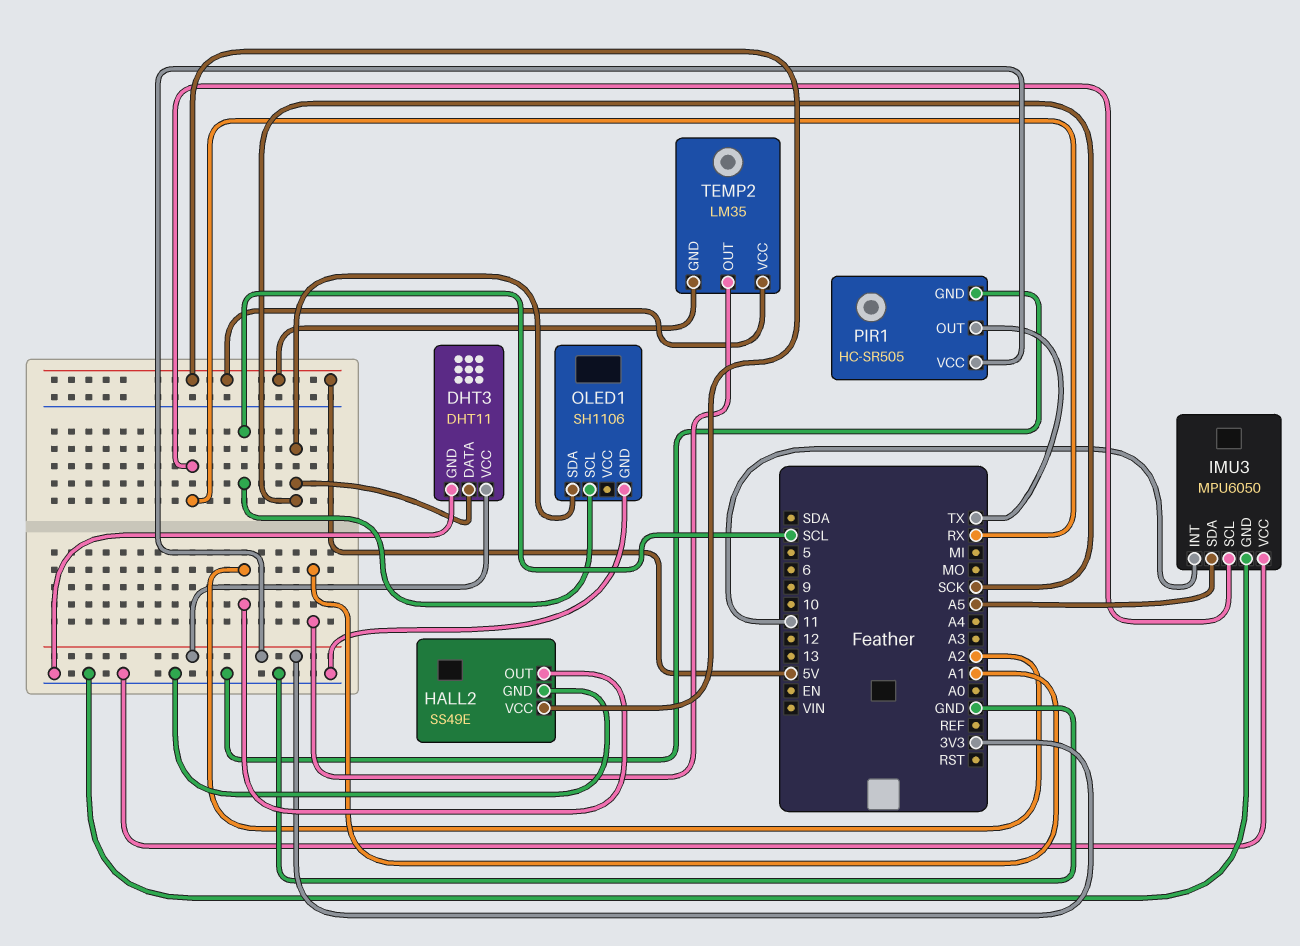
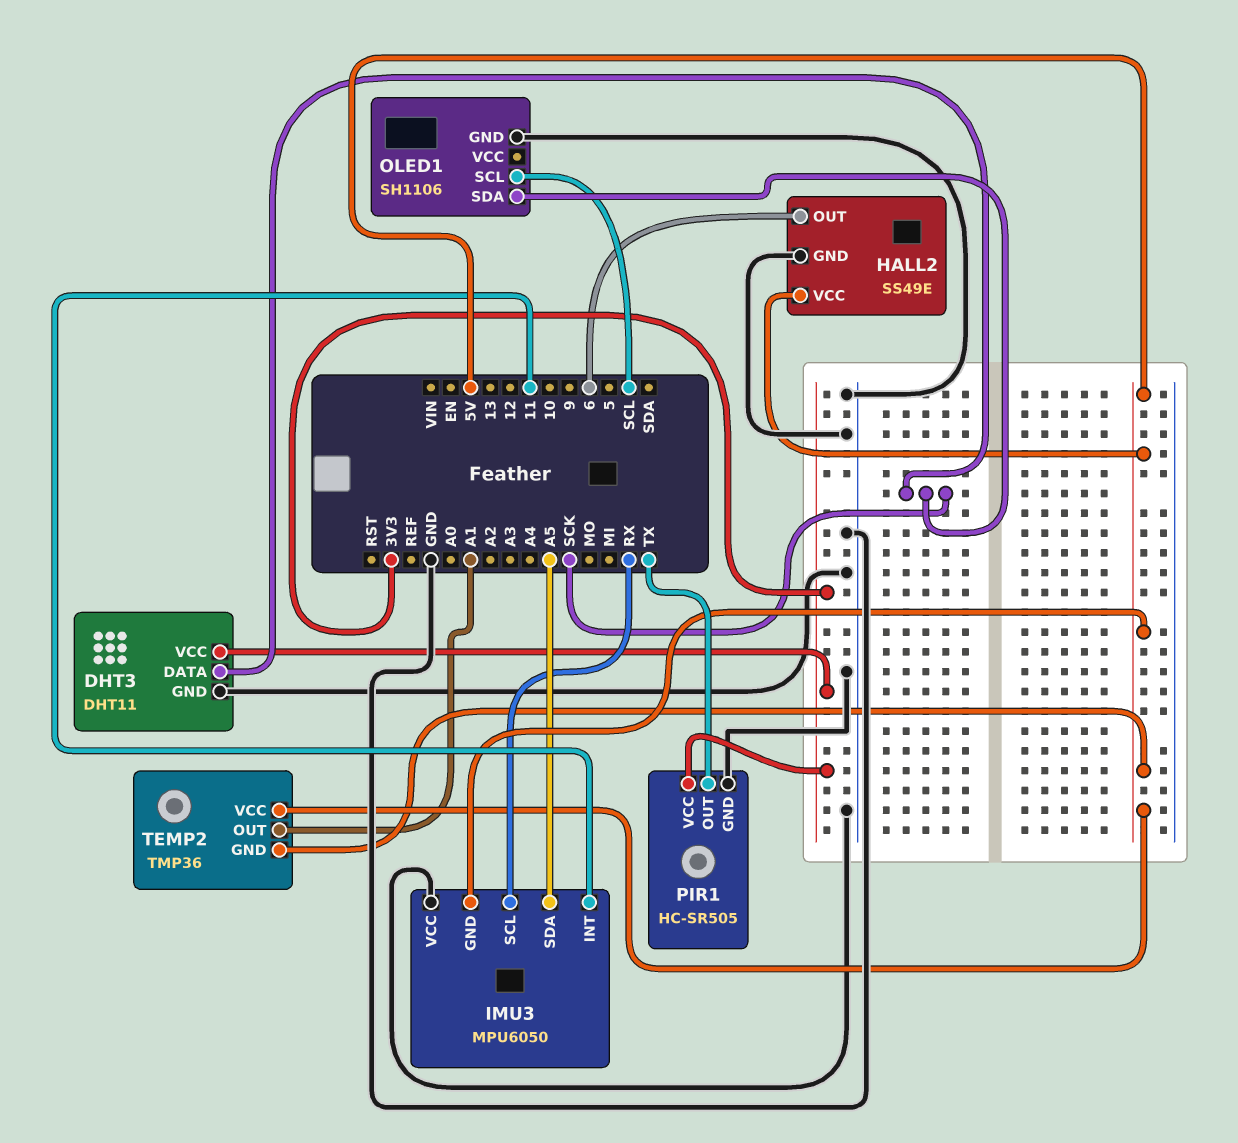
HALL2 pin OUT: A2 -> 6
IMU3 pin GND: GND -> 5V
TEMP2: LM35 -> TMP36

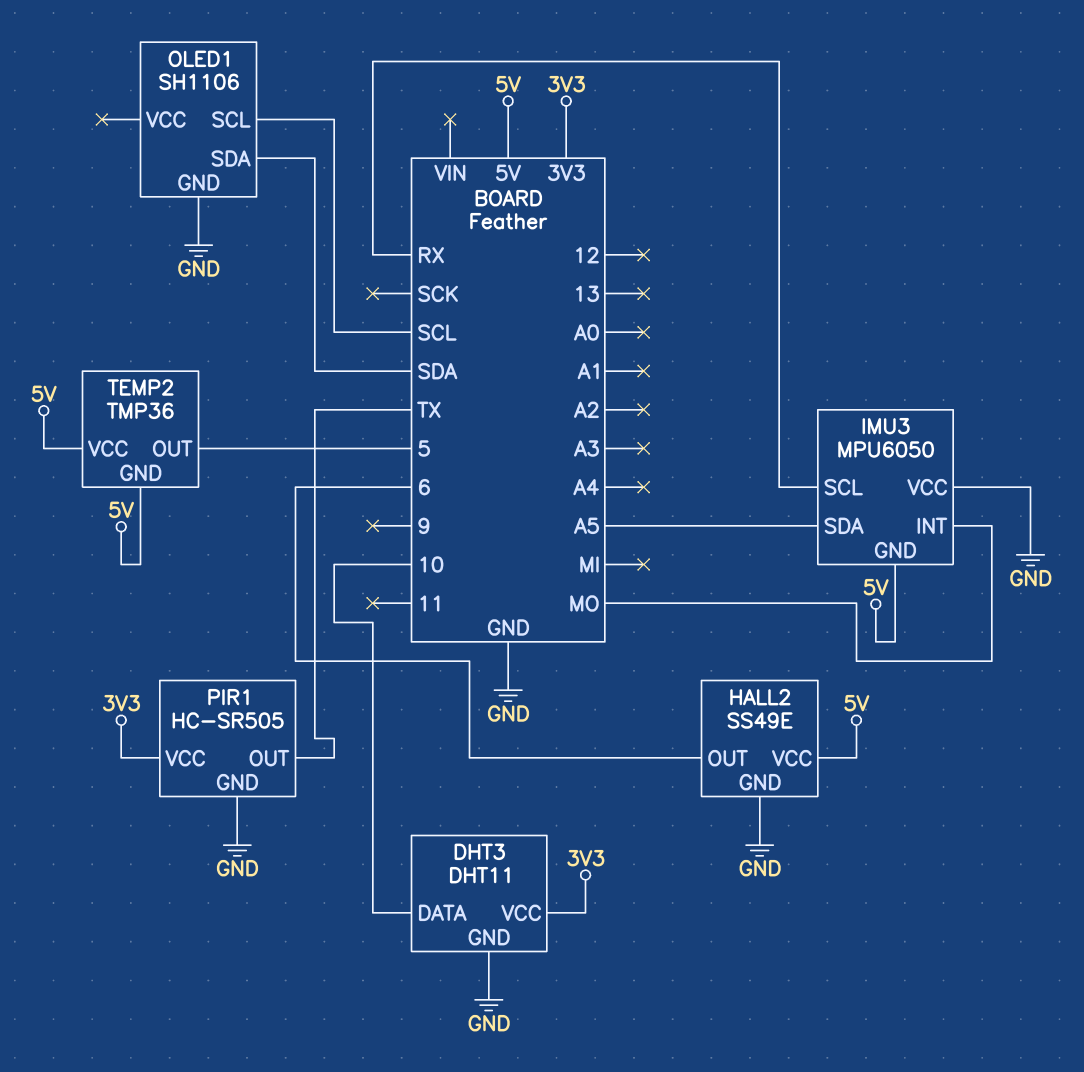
DHT3 pin DATA: SCK -> 10
IMU3 pin INT: 11 -> MO
OLED1 pin SDA: SCK -> SDA
TEMP2 pin OUT: A1 -> 5

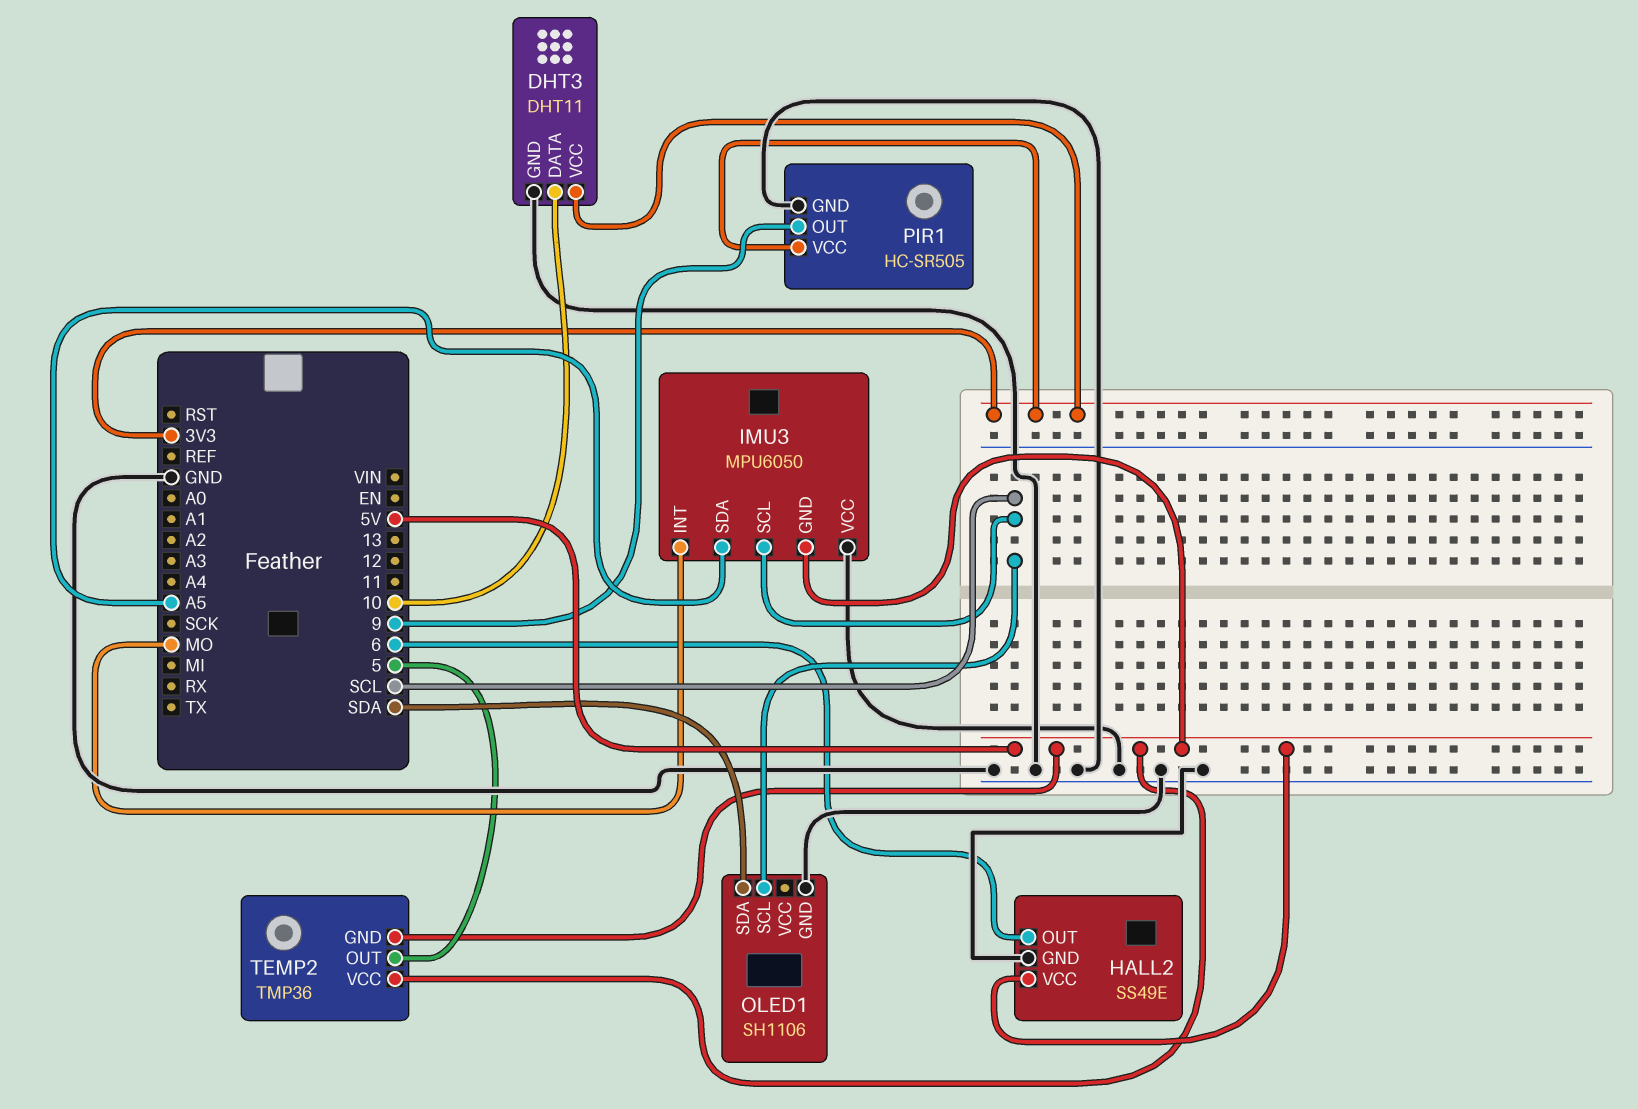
IMU3 pin SCL: RX -> SCL
PIR1 pin OUT: TX -> 9

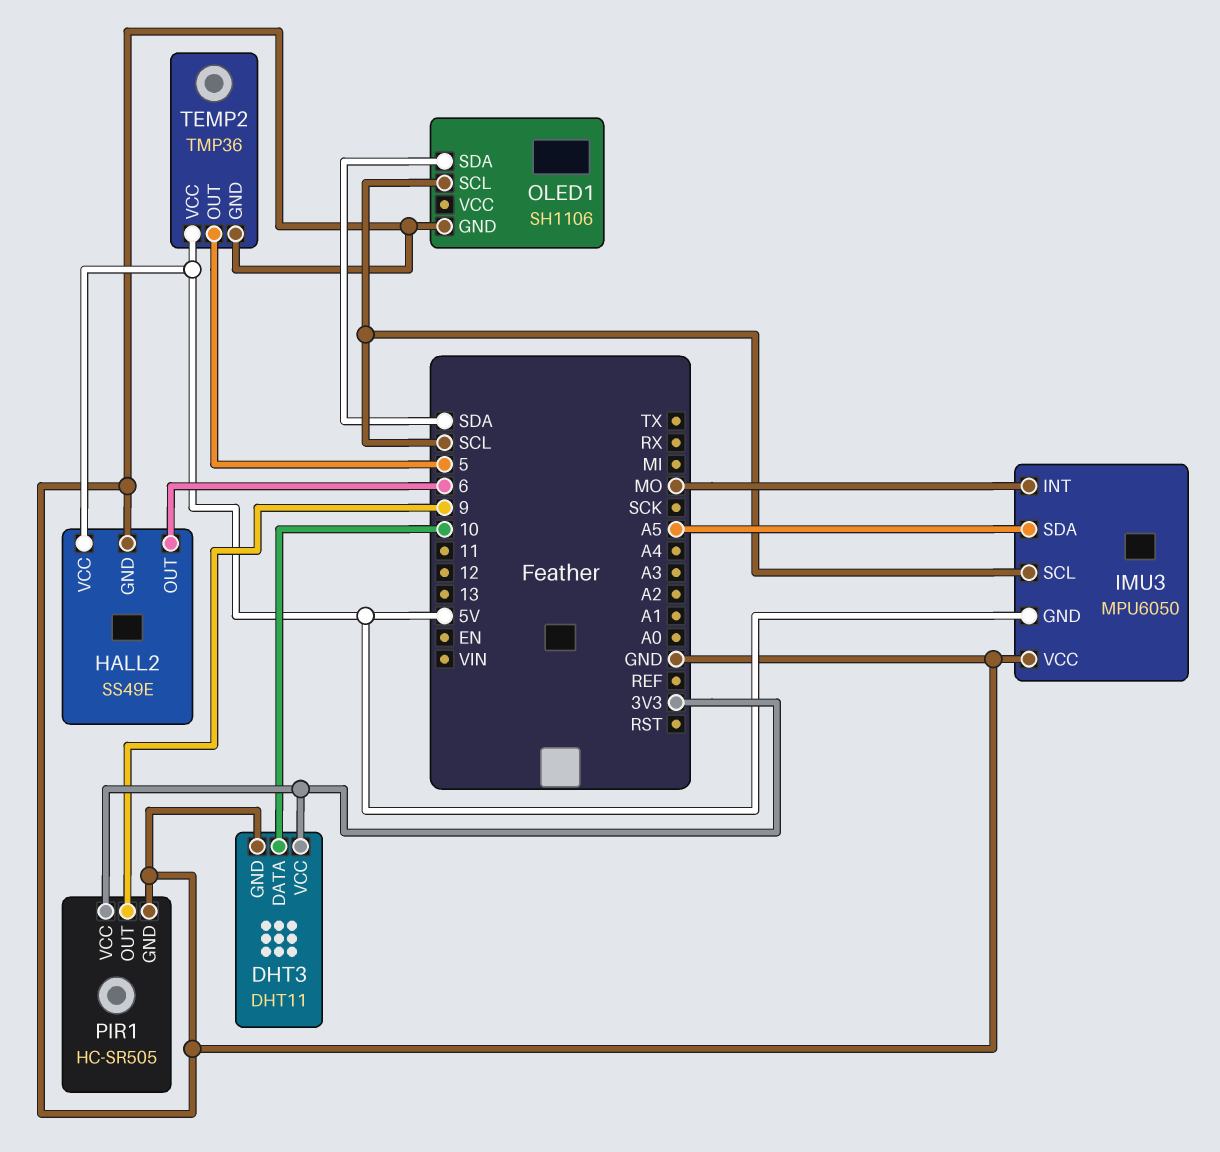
TEMP2 pin GND: 5V -> GND

